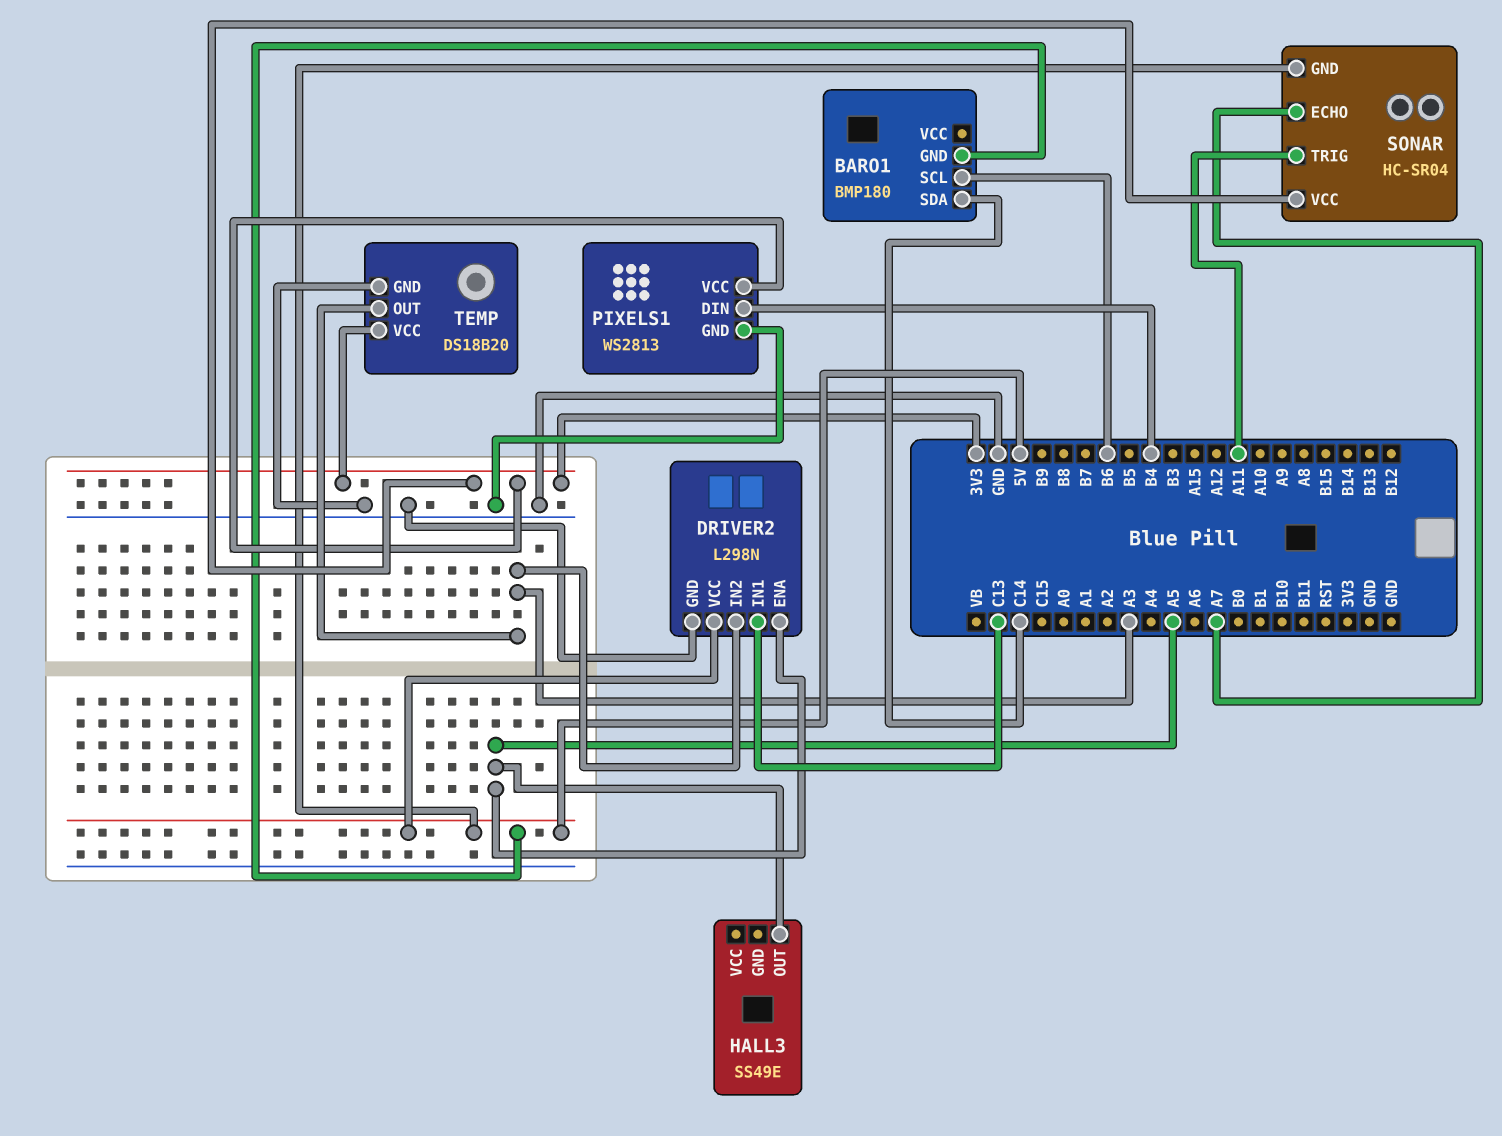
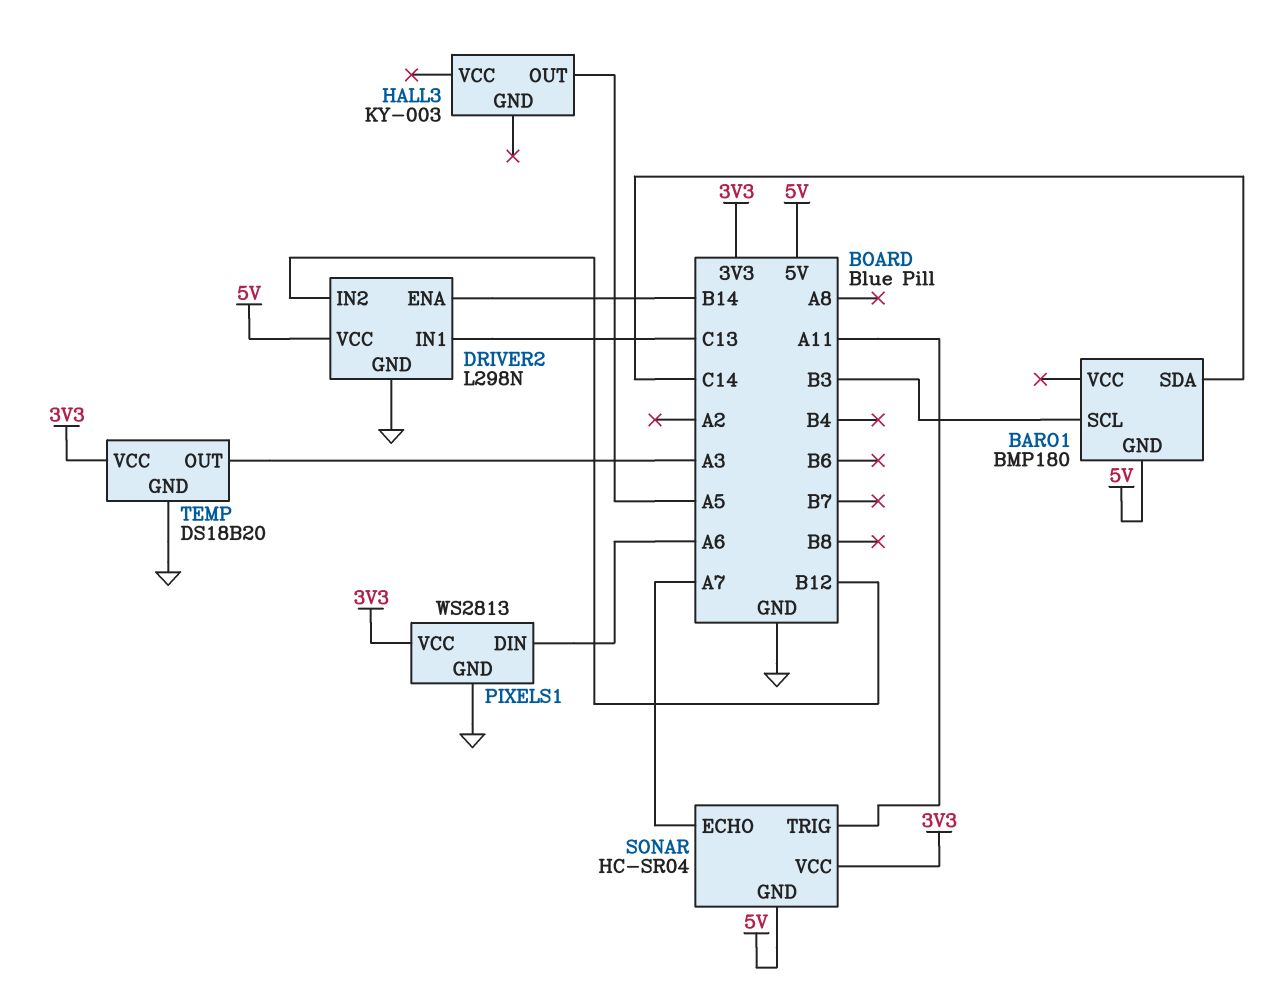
BARO1 pin SCL: B6 -> B3
DRIVER2 pin ENA: A5 -> B14
DRIVER2 pin IN2: A3 -> B12
HALL3: SS49E -> KY-003
PIXELS1 pin DIN: B4 -> A6

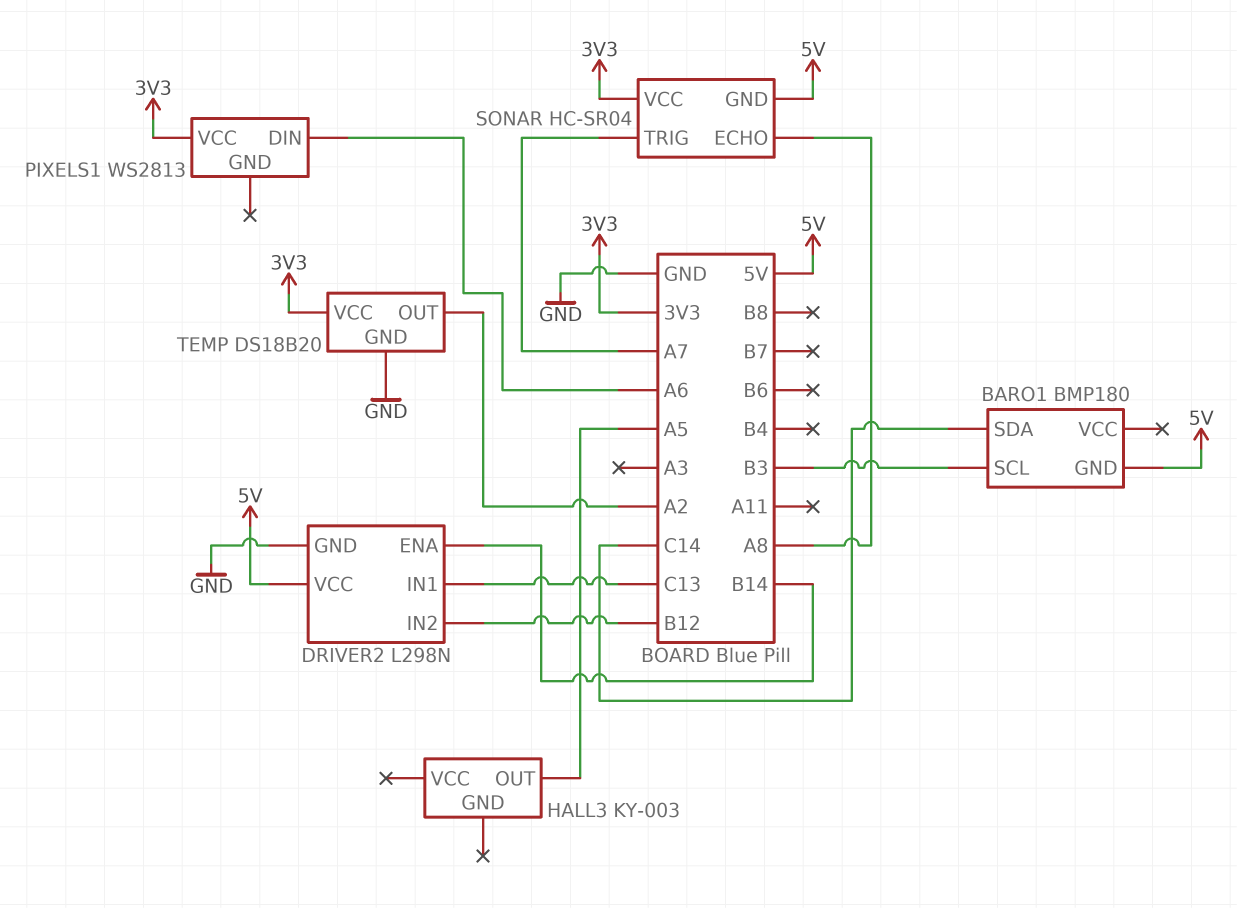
PIXELS1 pin GND: GND -> none
SONAR pin ECHO: A7 -> A8
SONAR pin TRIG: A11 -> A7
TEMP pin OUT: A3 -> A2

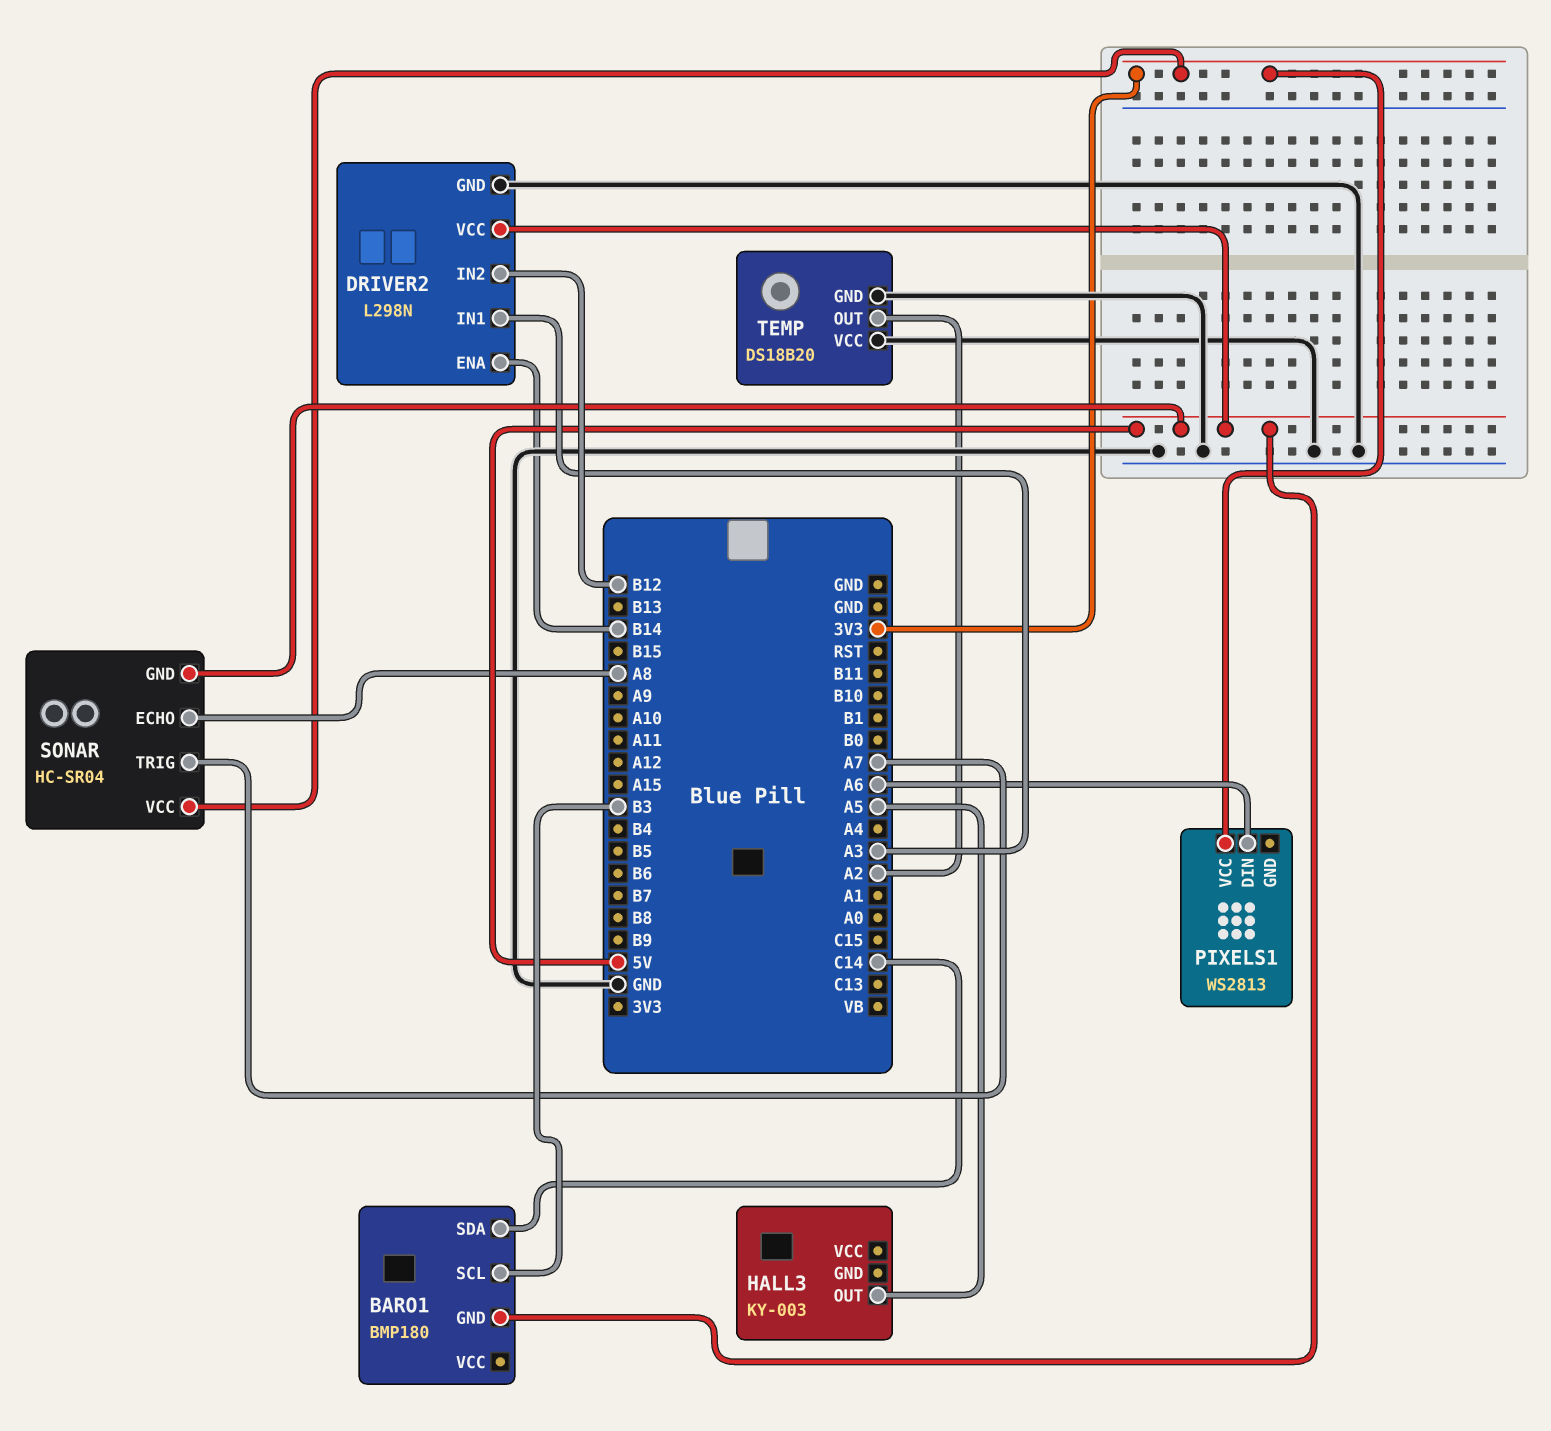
DRIVER2 pin IN1: C13 -> A3
TEMP pin VCC: 3V3 -> GND

